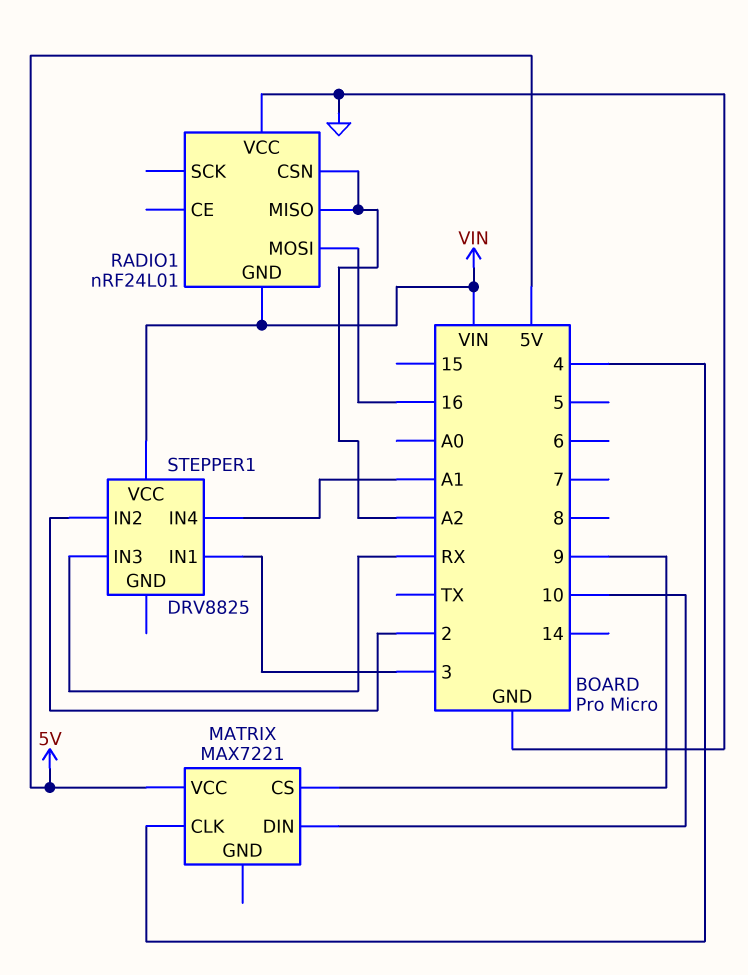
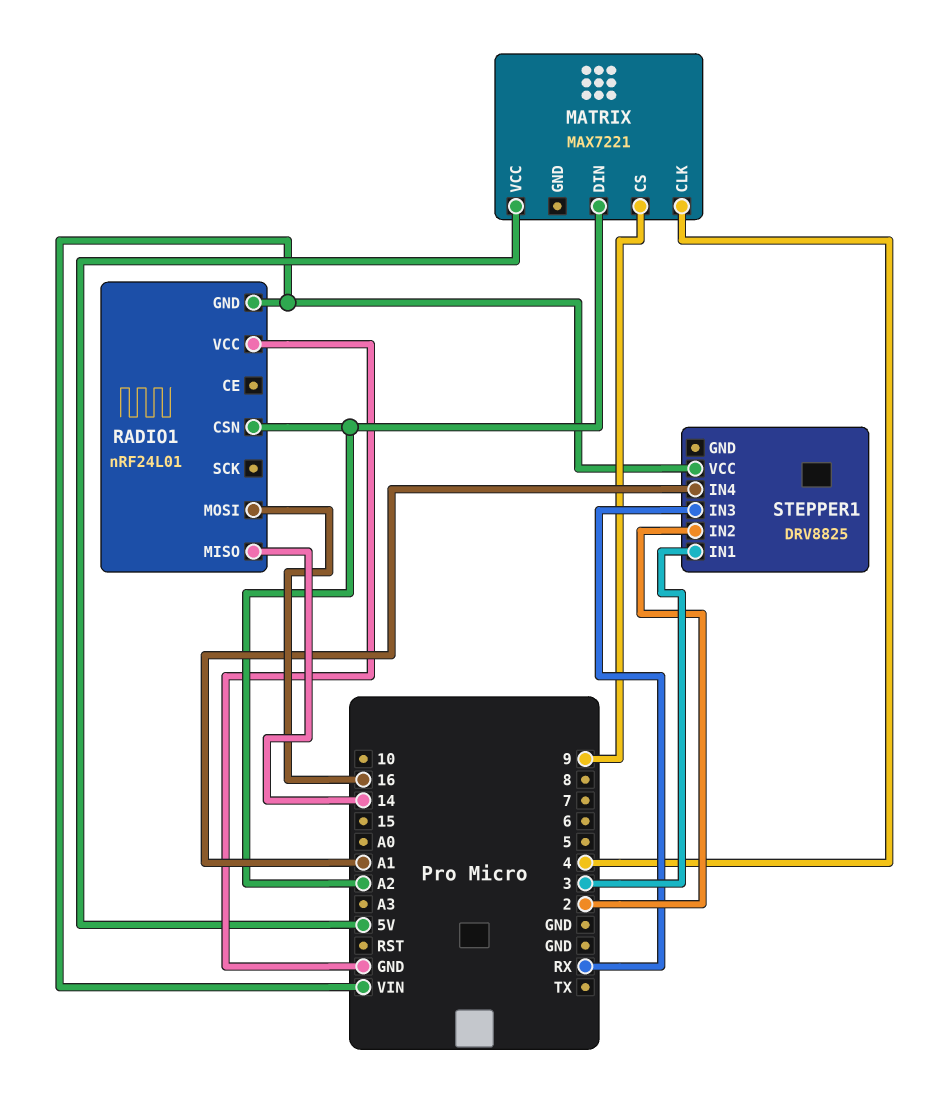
MATRIX pin DIN: 10 -> A2
RADIO1 pin MISO: A2 -> 14

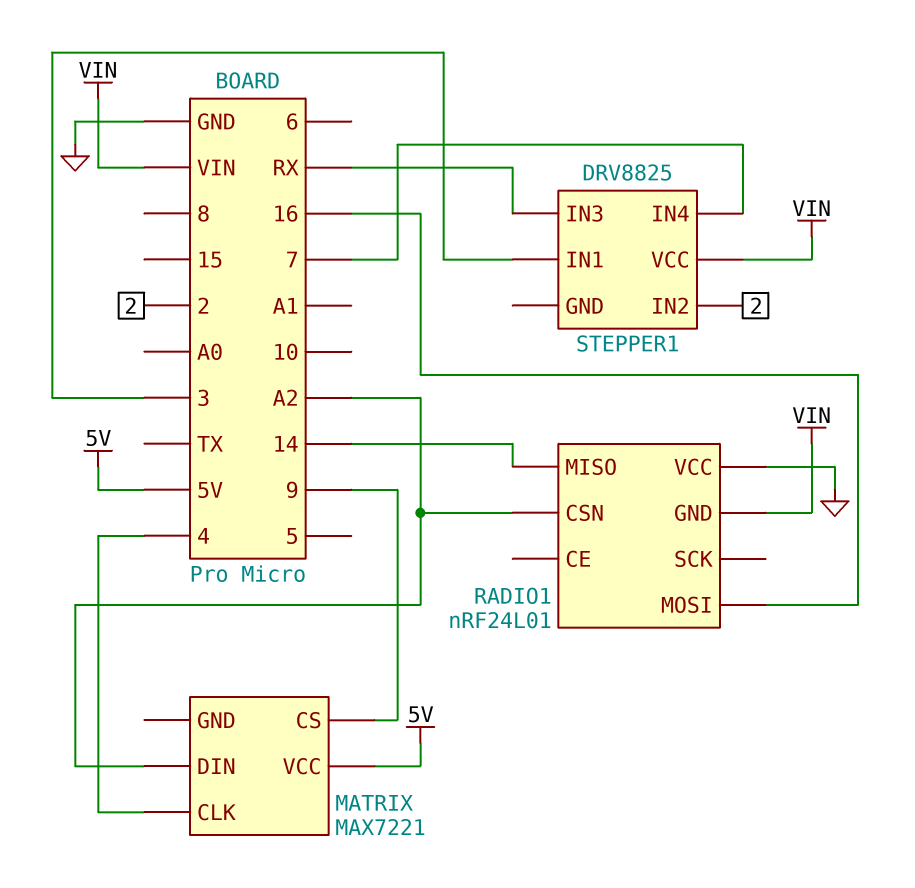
STEPPER1 pin IN4: A1 -> 7

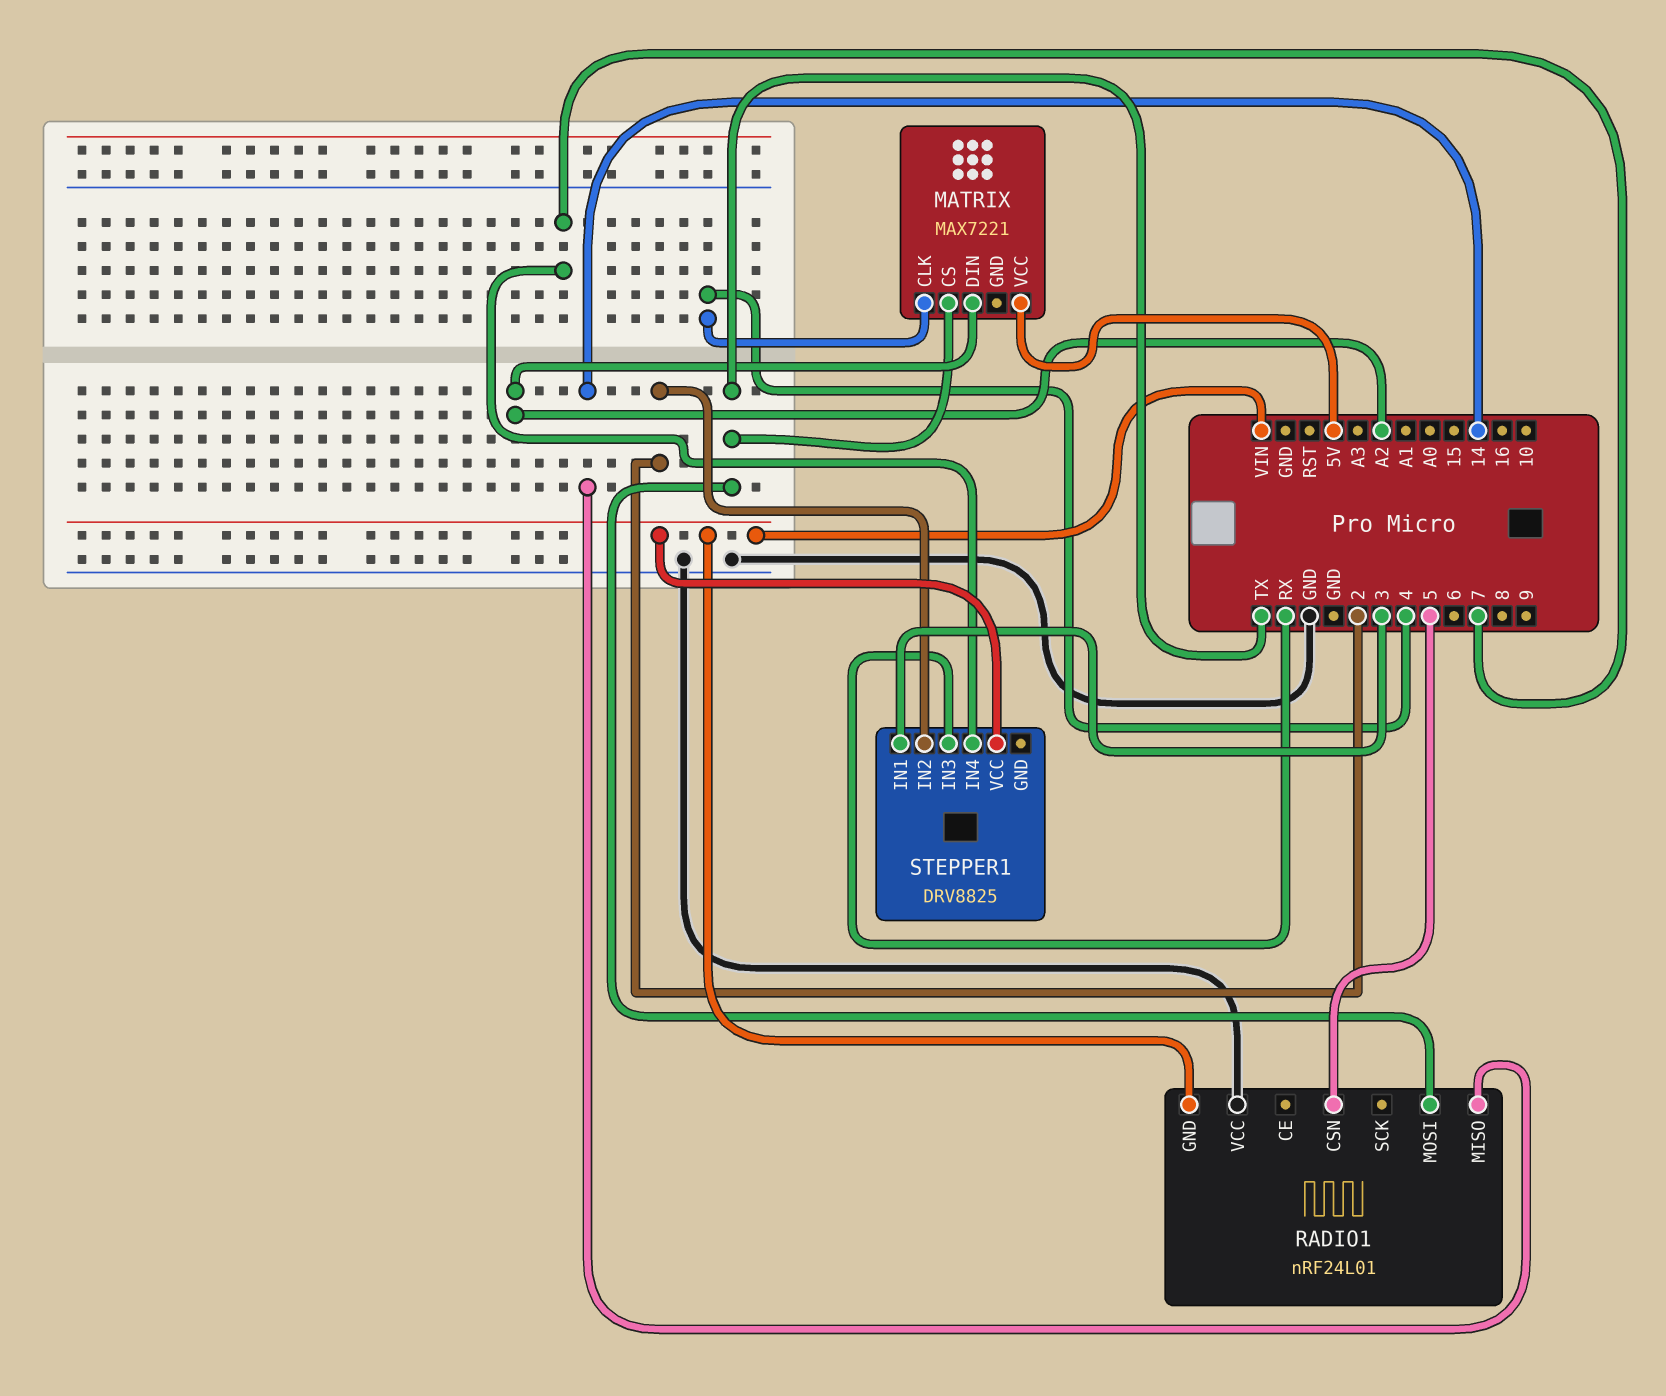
MATRIX pin CS: 9 -> TX
RADIO1 pin CSN: A2 -> 5
RADIO1 pin MOSI: 16 -> TX

